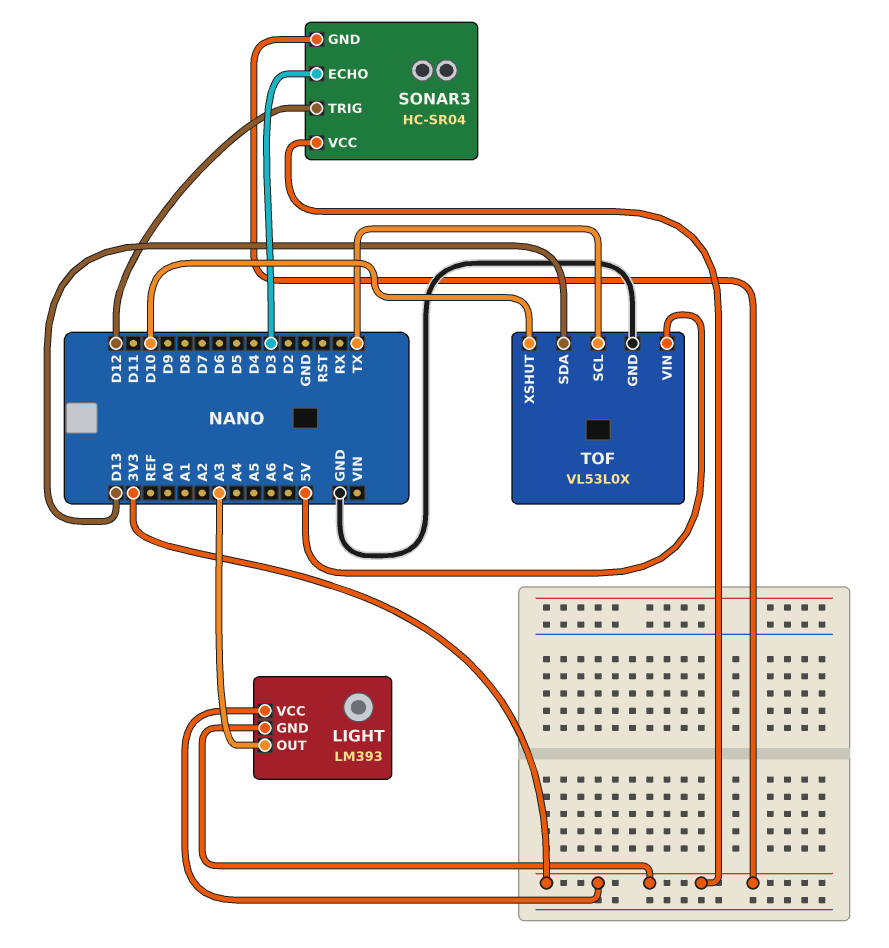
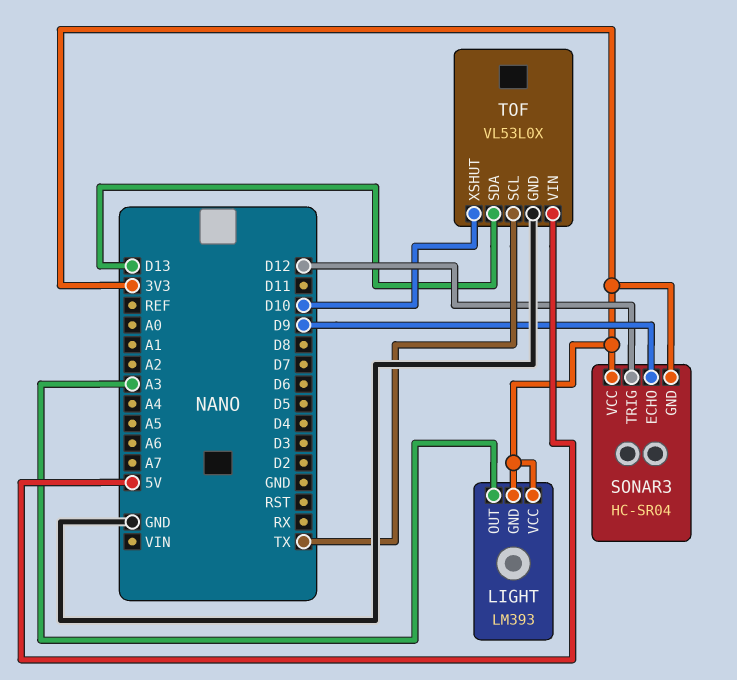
SONAR3 pin ECHO: D3 -> D9

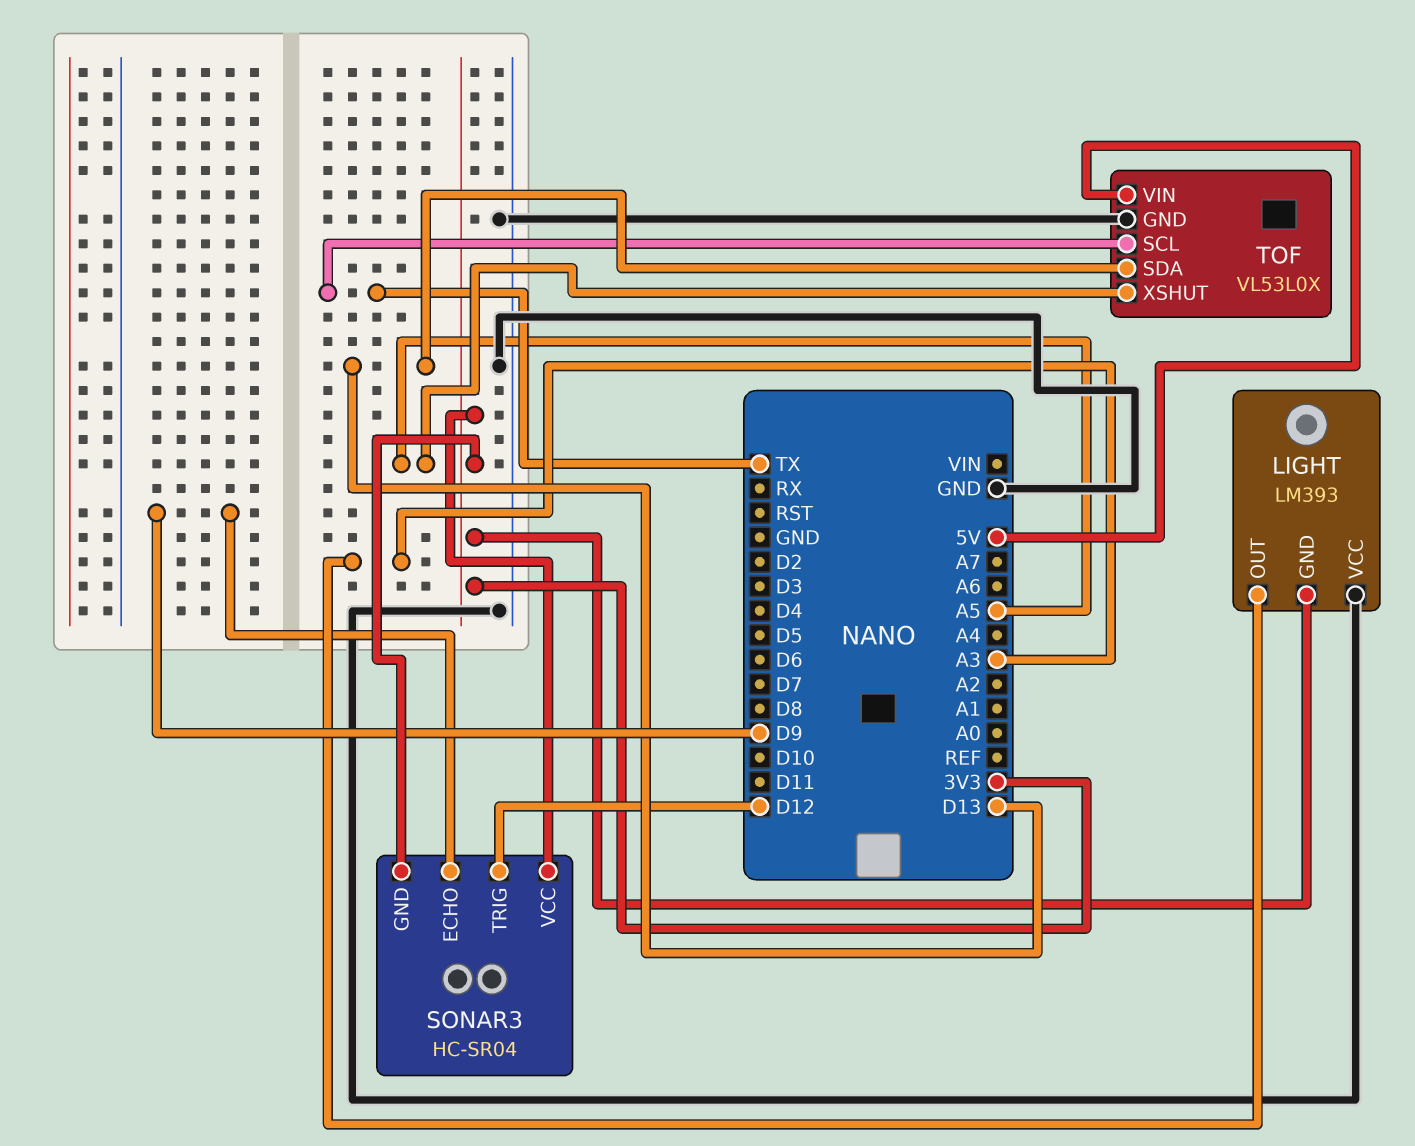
LIGHT pin VCC: 3V3 -> GND
TOF pin XSHUT: D10 -> A5

